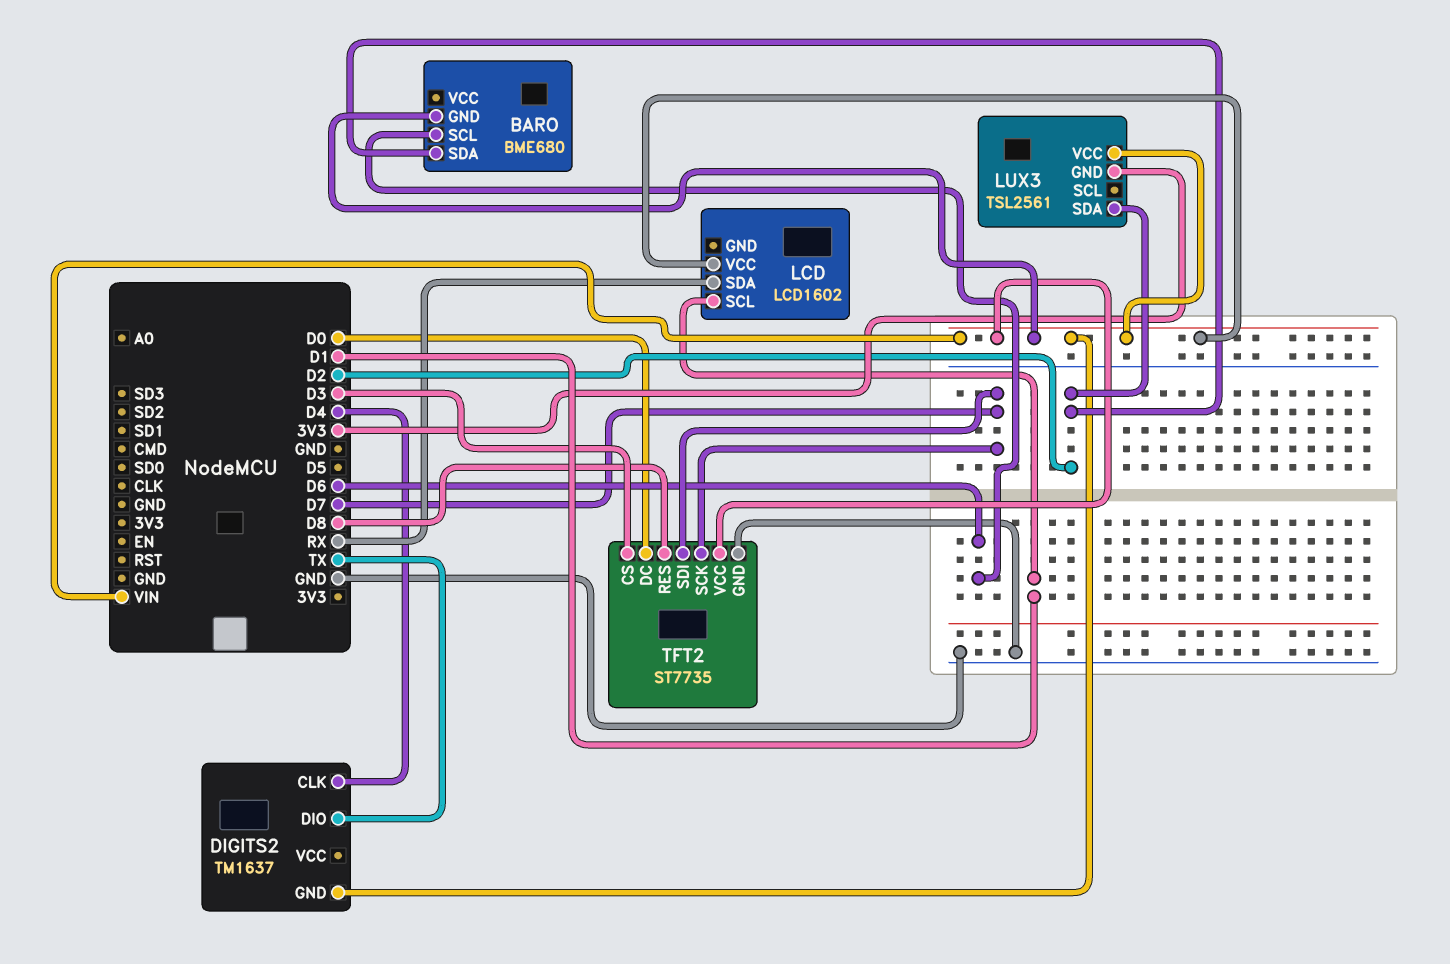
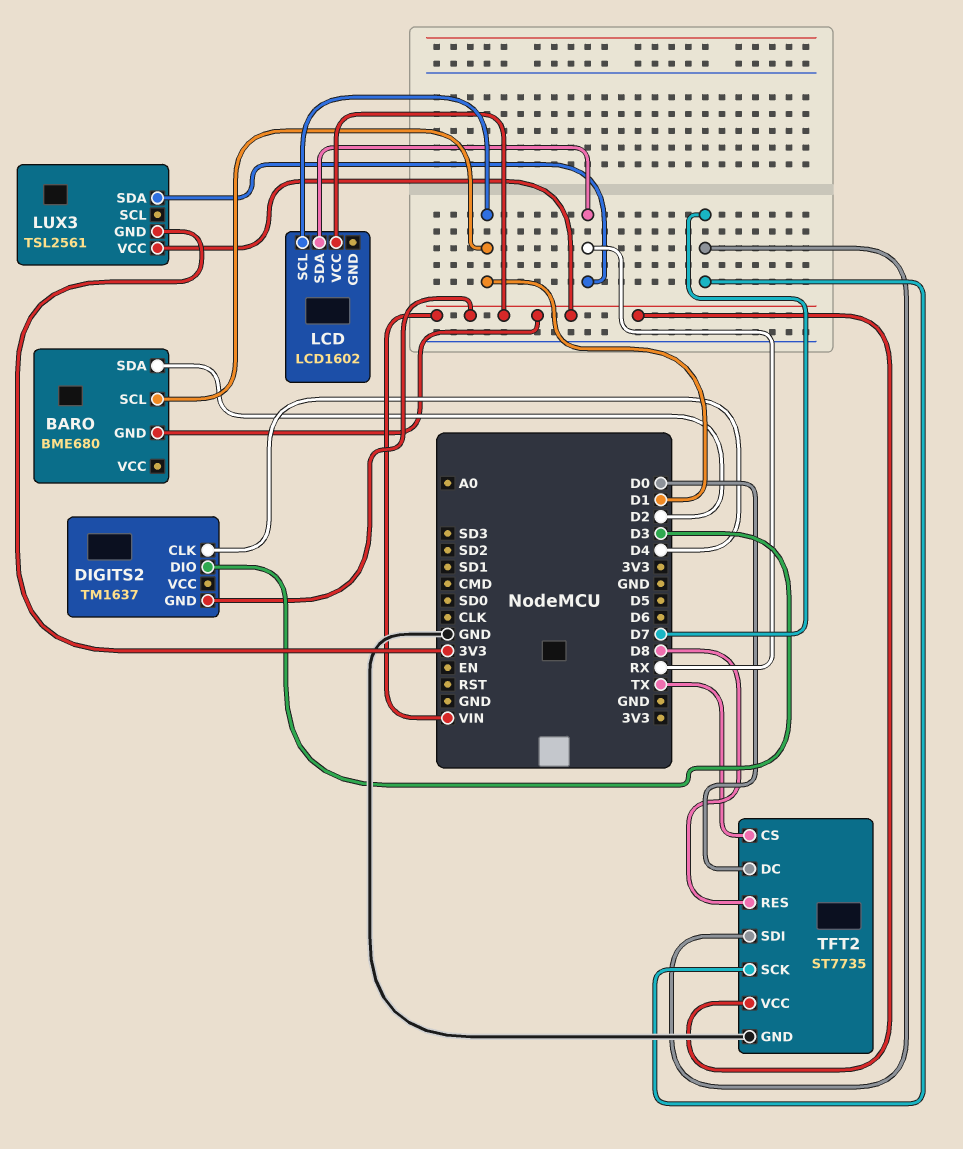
BARO pin SCL: D6 -> D1
DIGITS2 pin DIO: TX -> D3
LUX3 pin SDA: D2 -> RX
TFT2 pin CS: D3 -> TX

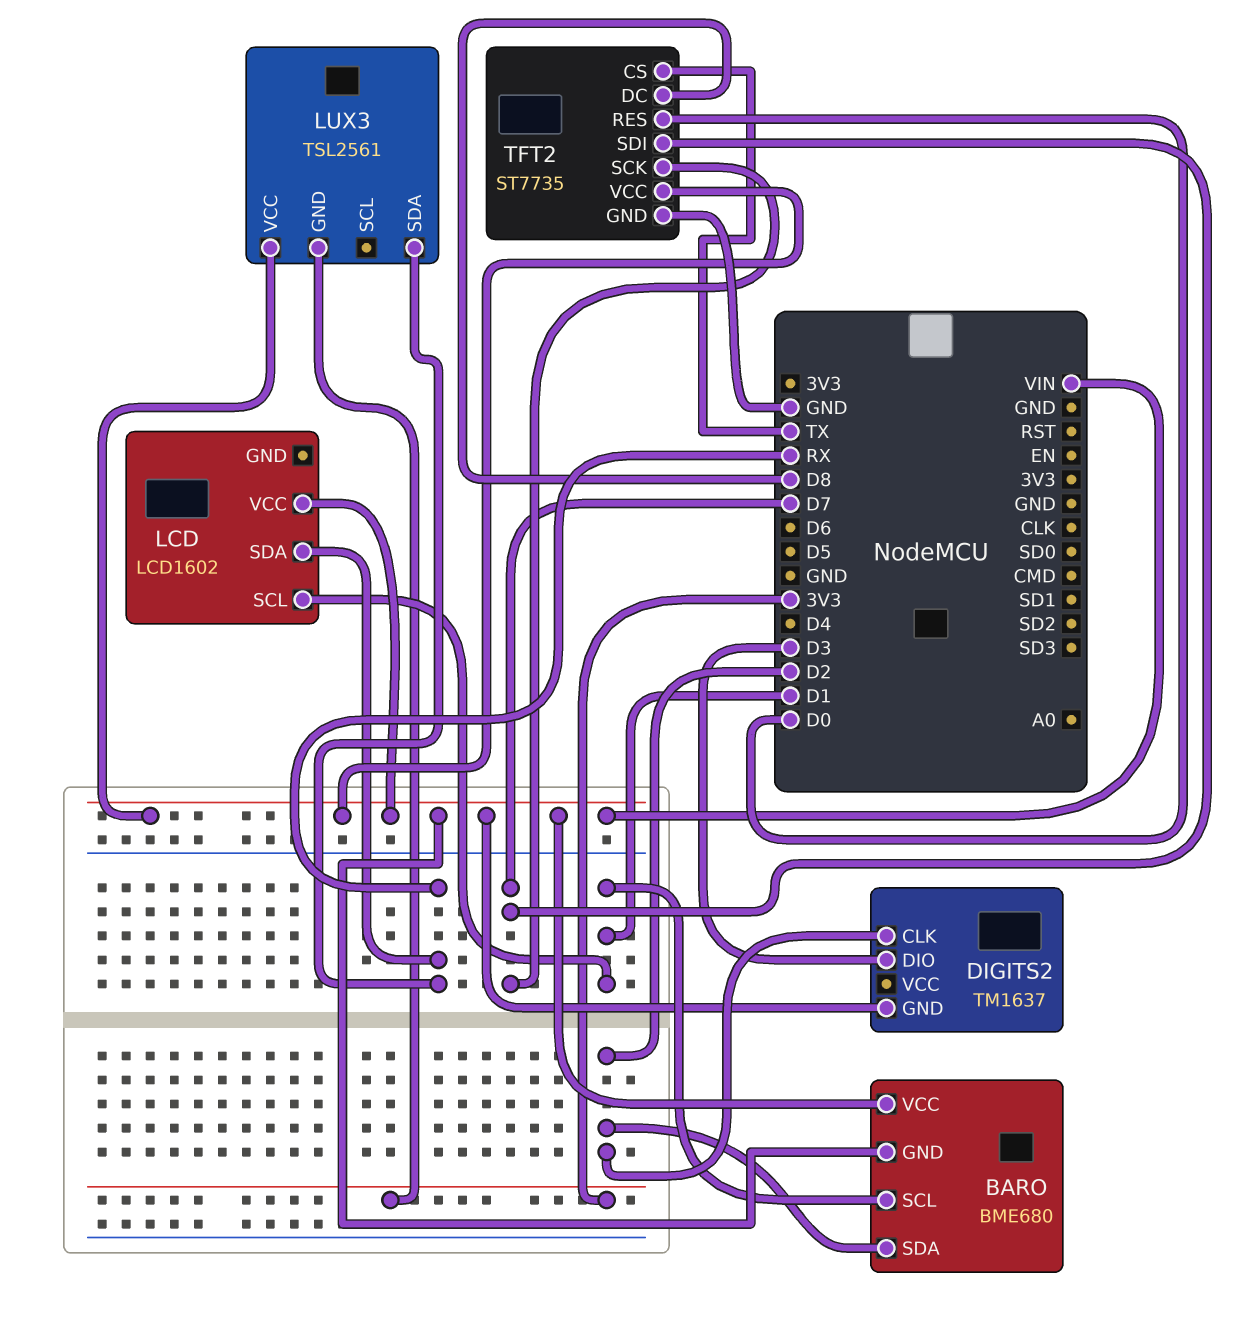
BARO pin VCC: none -> VIN
DIGITS2 pin CLK: D4 -> D2
TFT2 pin DC: D0 -> D8
TFT2 pin RES: D8 -> D0

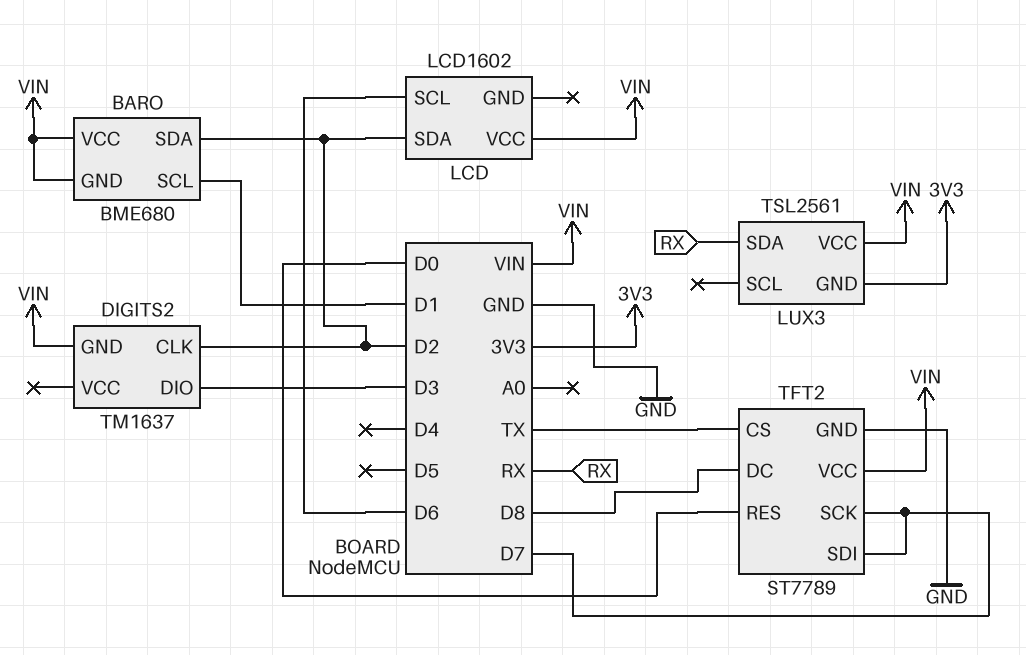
LCD pin SCL: D1 -> D6
LCD pin SDA: RX -> D2
TFT2: ST7735 -> ST7789

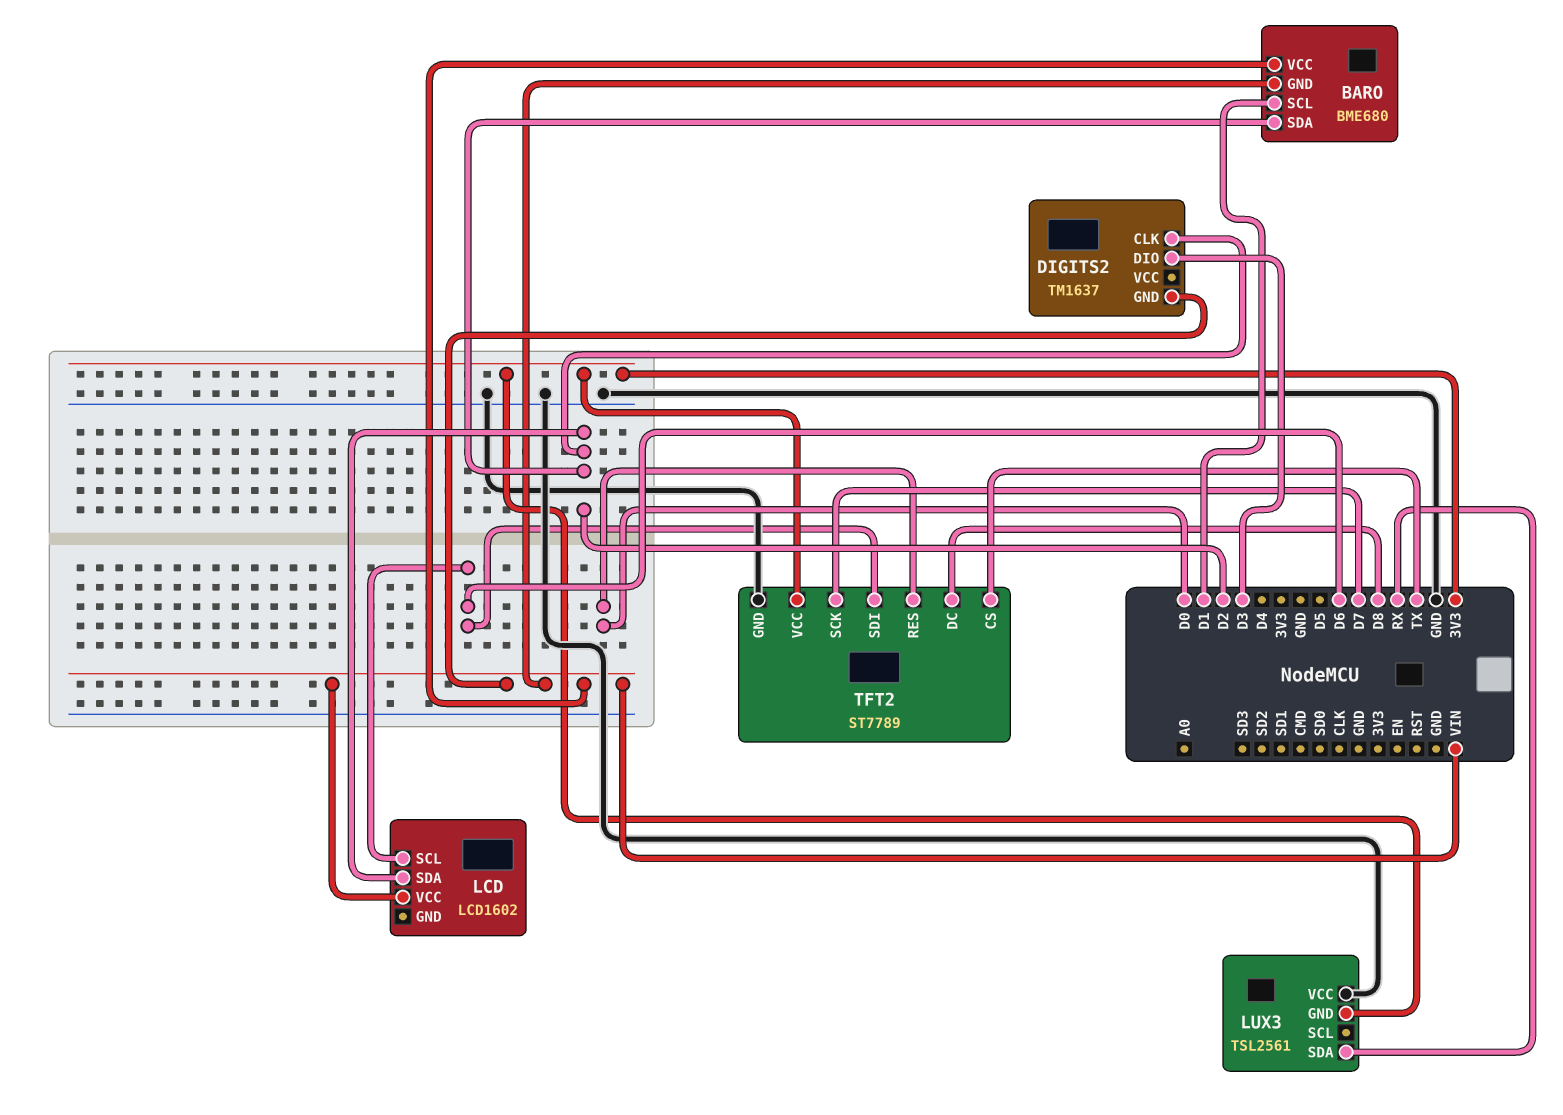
LUX3 pin VCC: VIN -> GND
TFT2 pin SDI: D7 -> D6
TFT2 pin VCC: VIN -> 3V3

